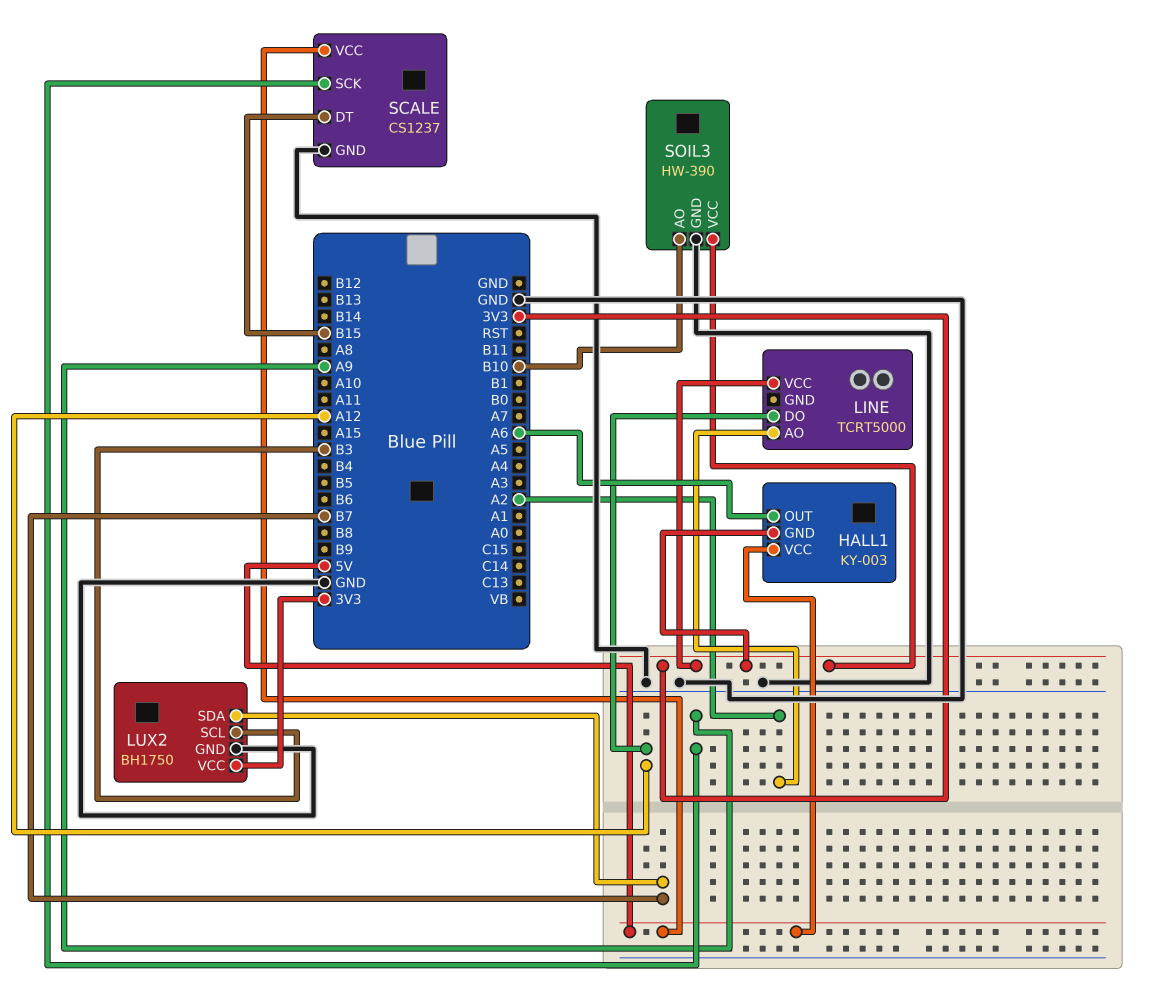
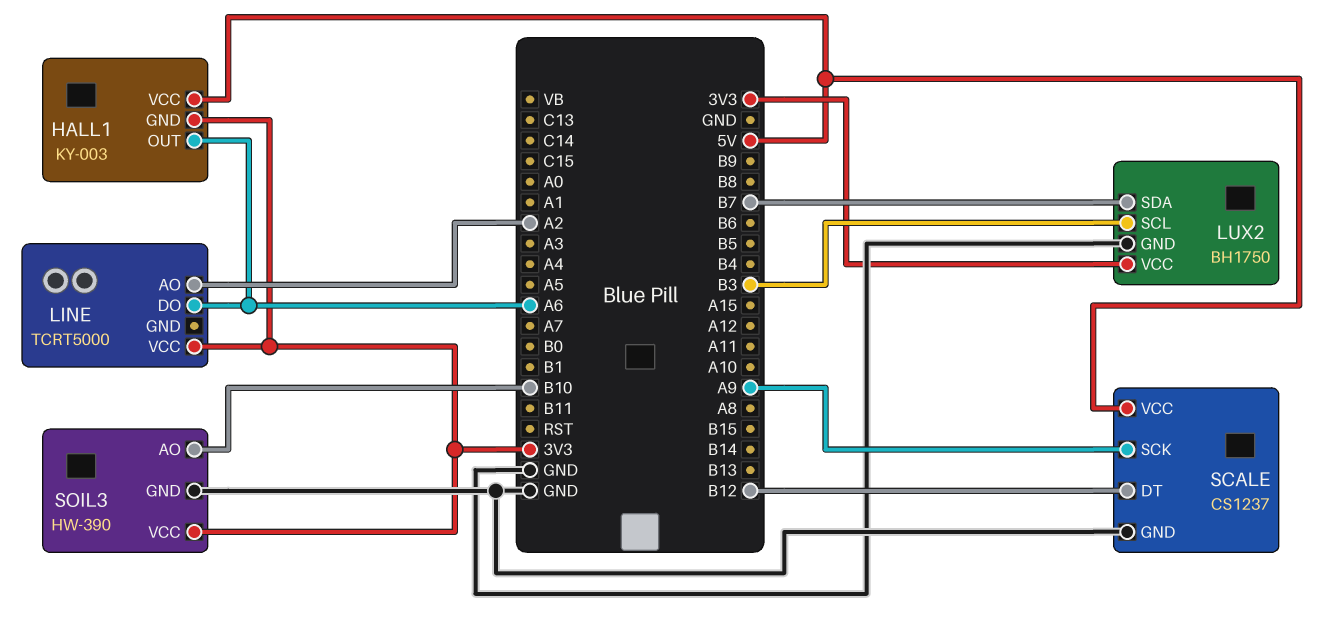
LINE pin DO: A12 -> A6
SCALE pin DT: B15 -> B12

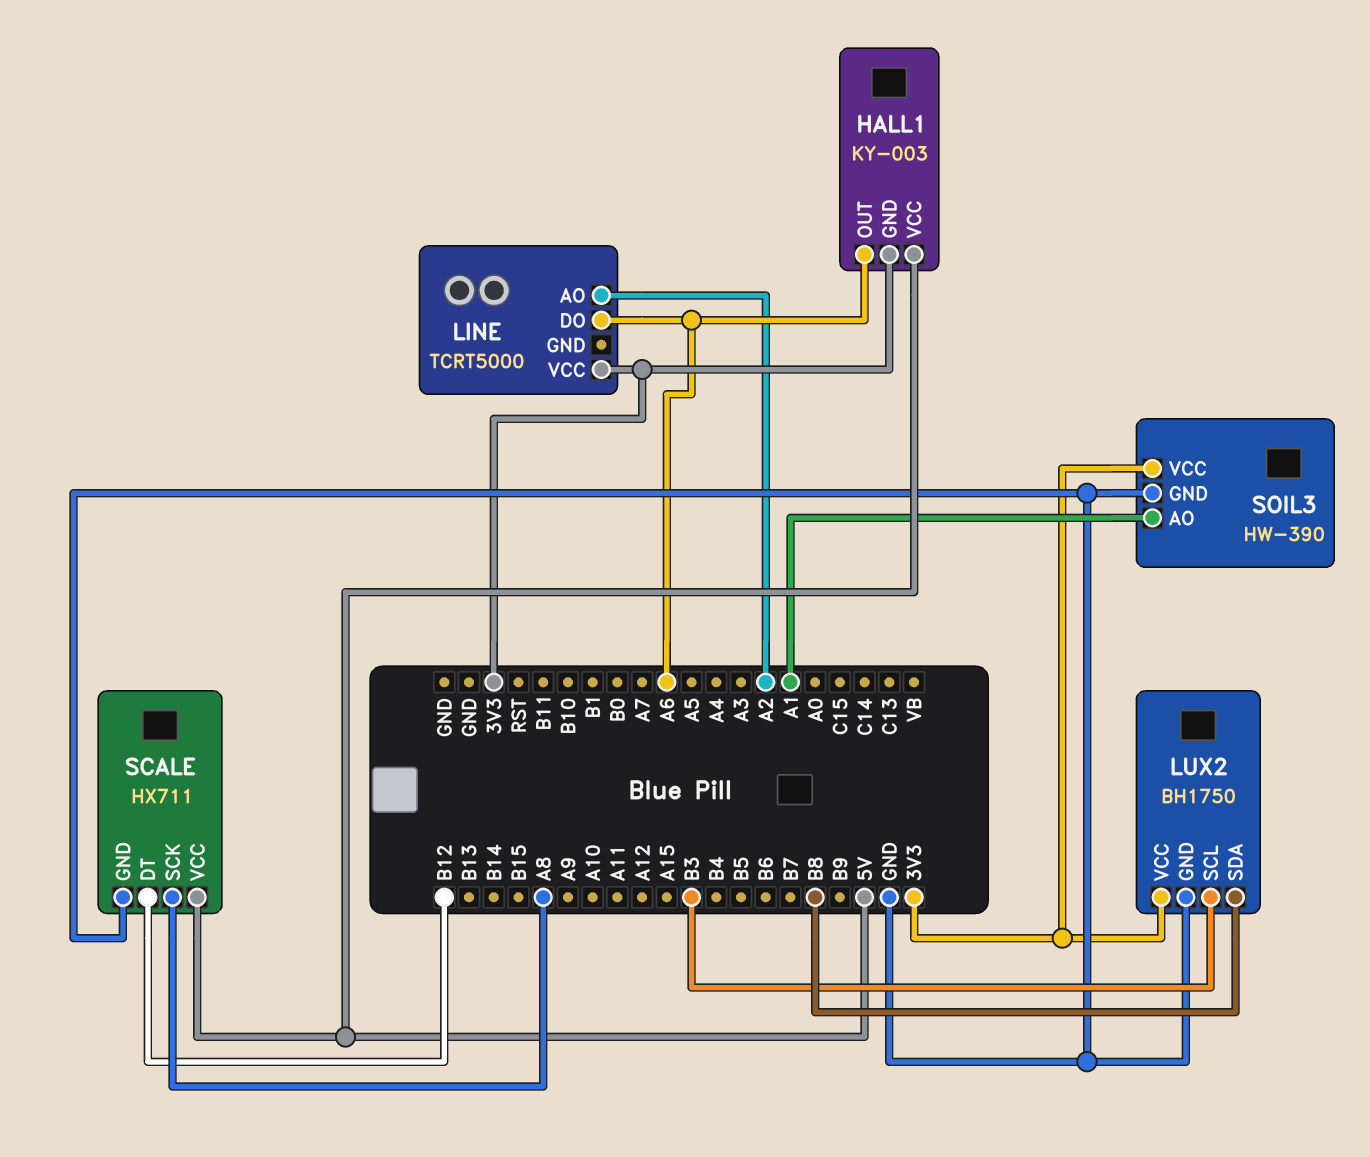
LUX2 pin SDA: B7 -> B8
SCALE: CS1237 -> HX711
SCALE pin SCK: A9 -> A8
SOIL3 pin AO: B10 -> A1

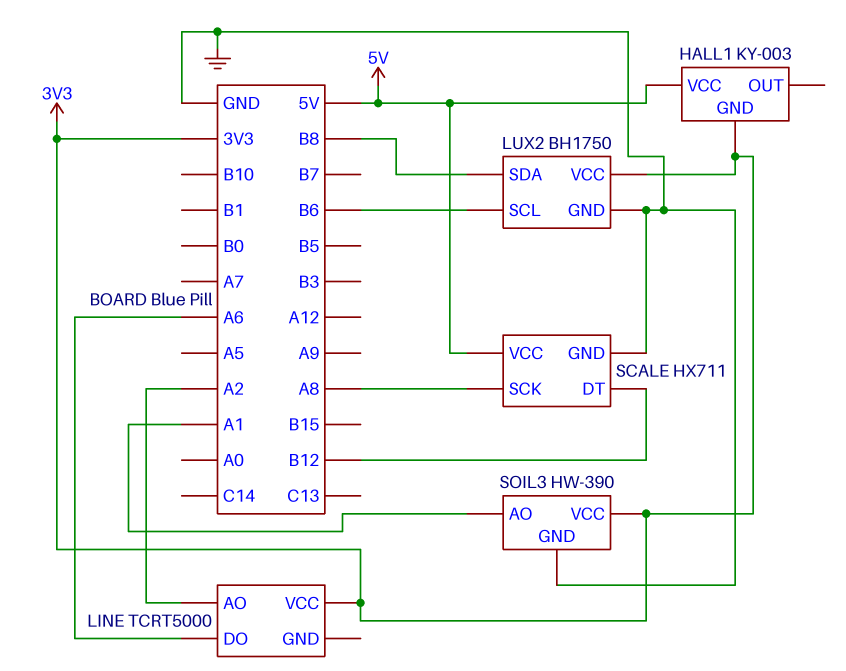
HALL1 pin OUT: A6 -> none
LUX2 pin SCL: B3 -> B6

